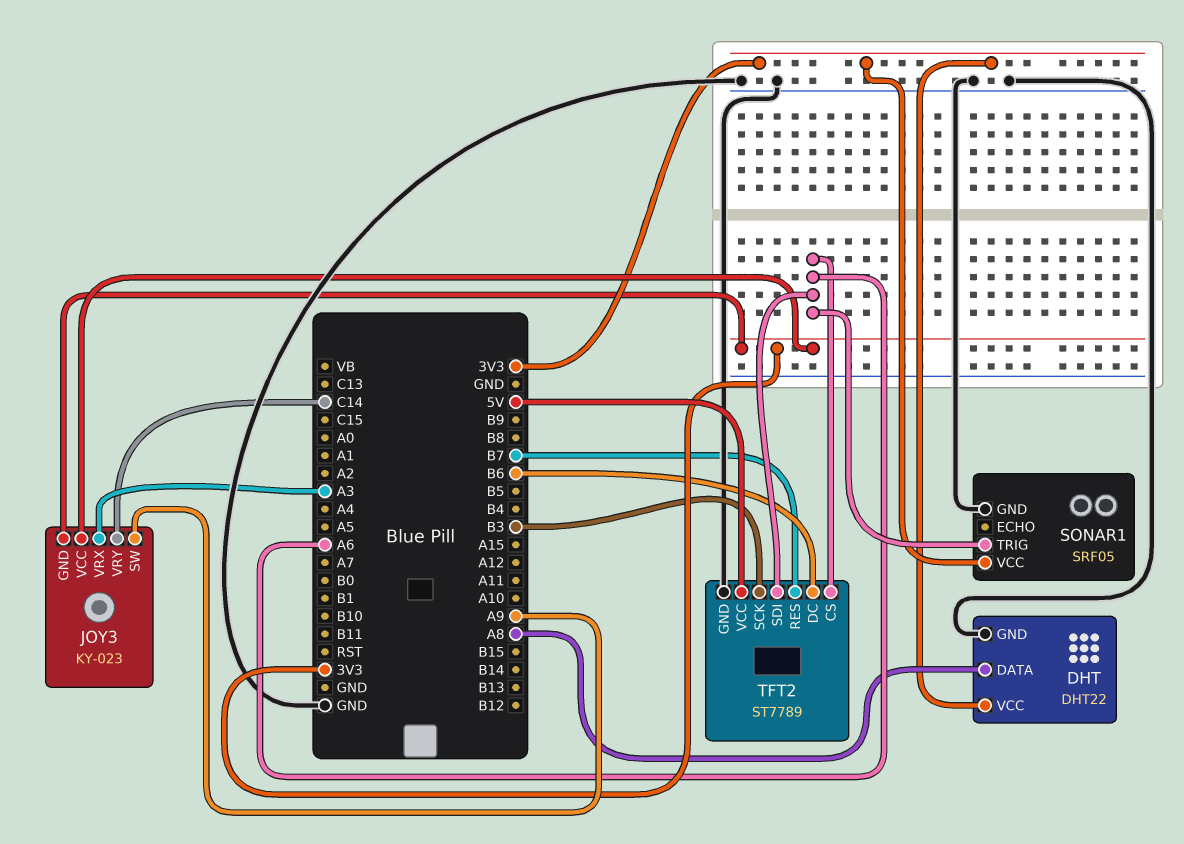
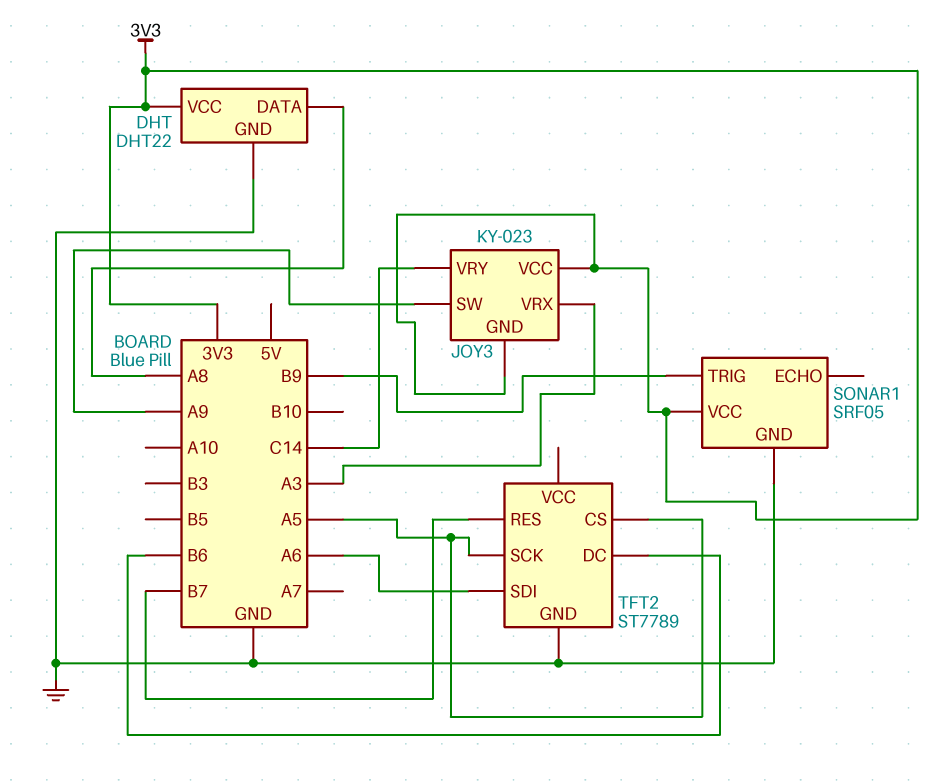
SONAR1 pin TRIG: A6 -> B9
TFT2 pin CS: A6 -> A5
TFT2 pin SCK: B3 -> A5
TFT2 pin VCC: 5V -> none

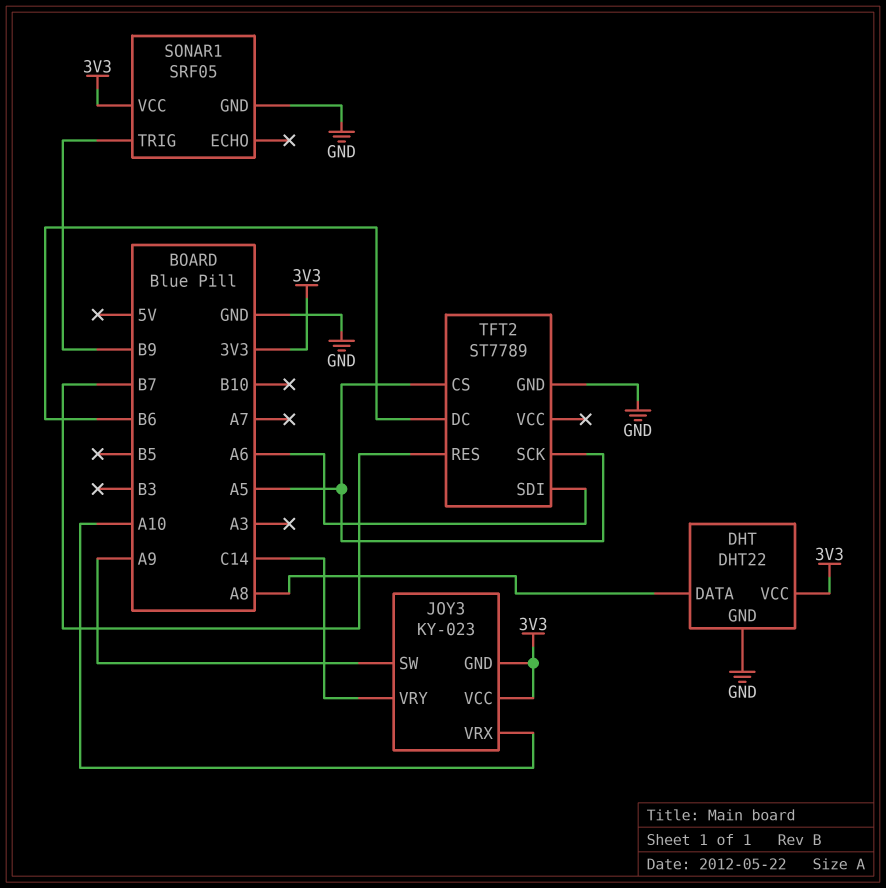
JOY3 pin VRX: A3 -> A10

